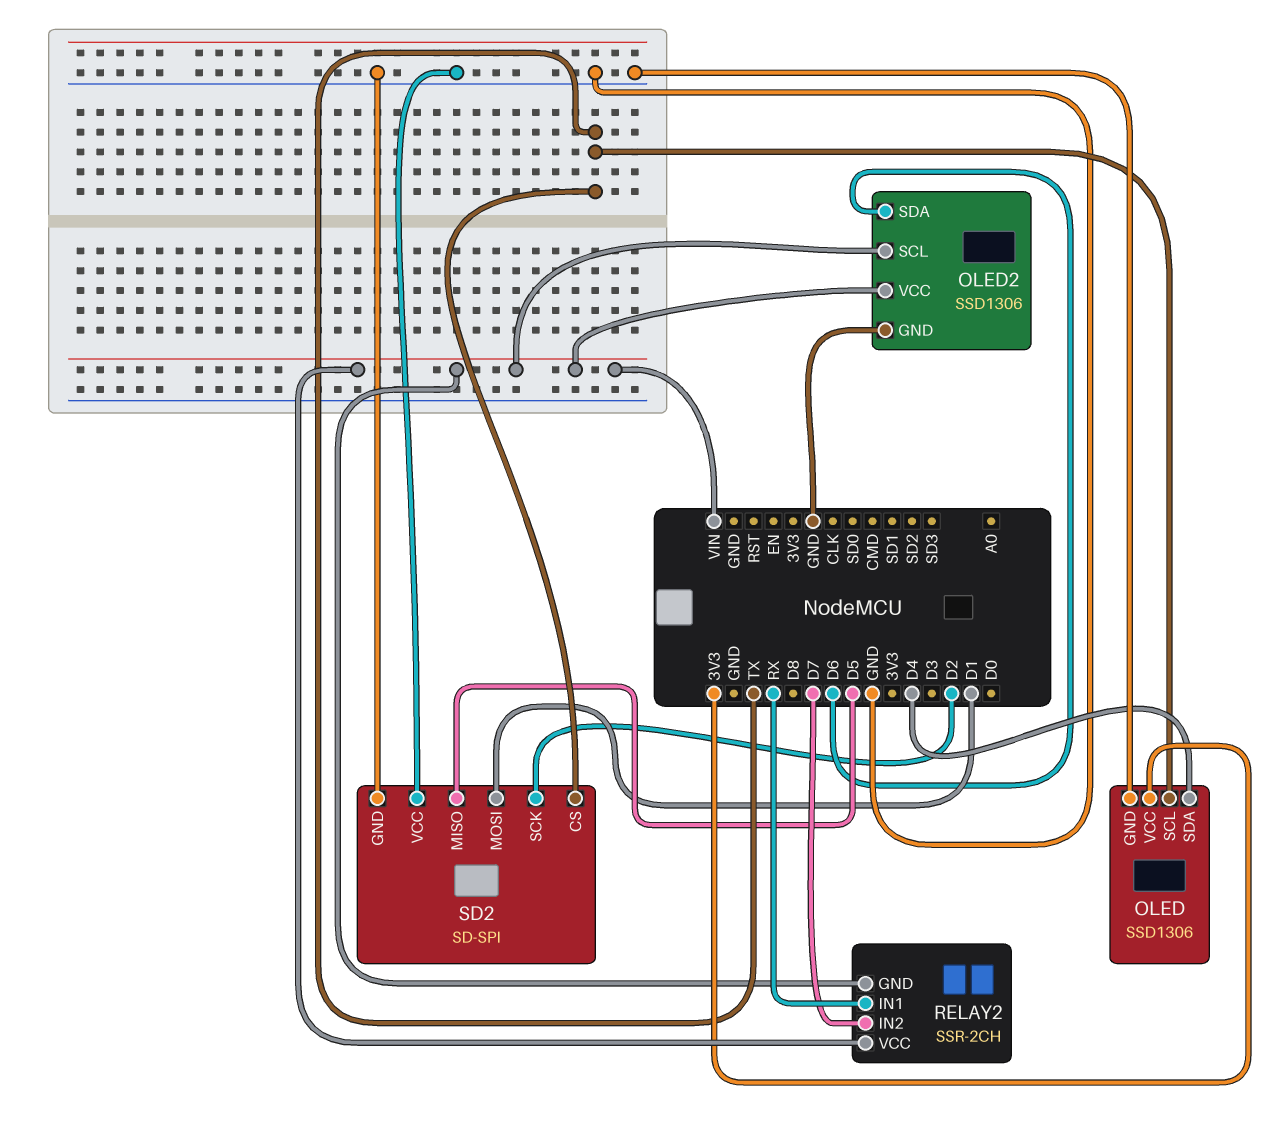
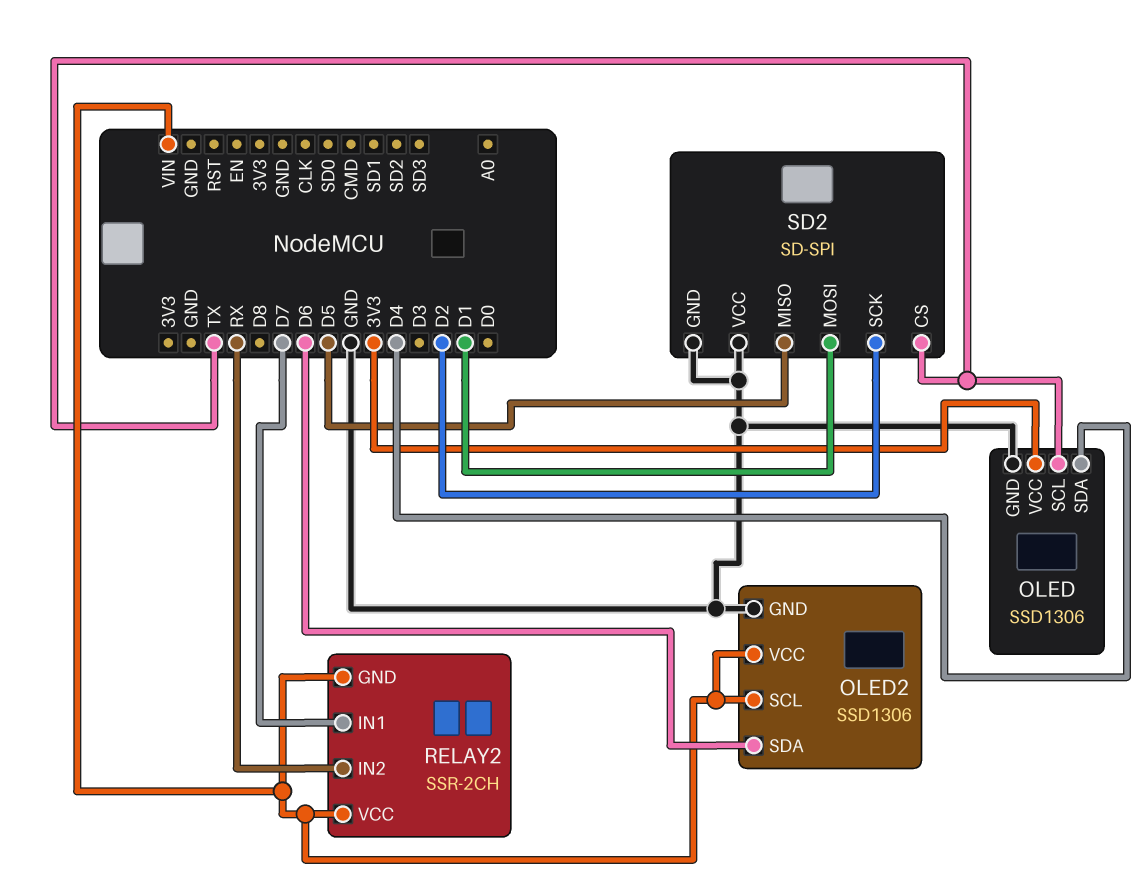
RELAY2 pin IN1: RX -> D7
RELAY2 pin IN2: D7 -> RX

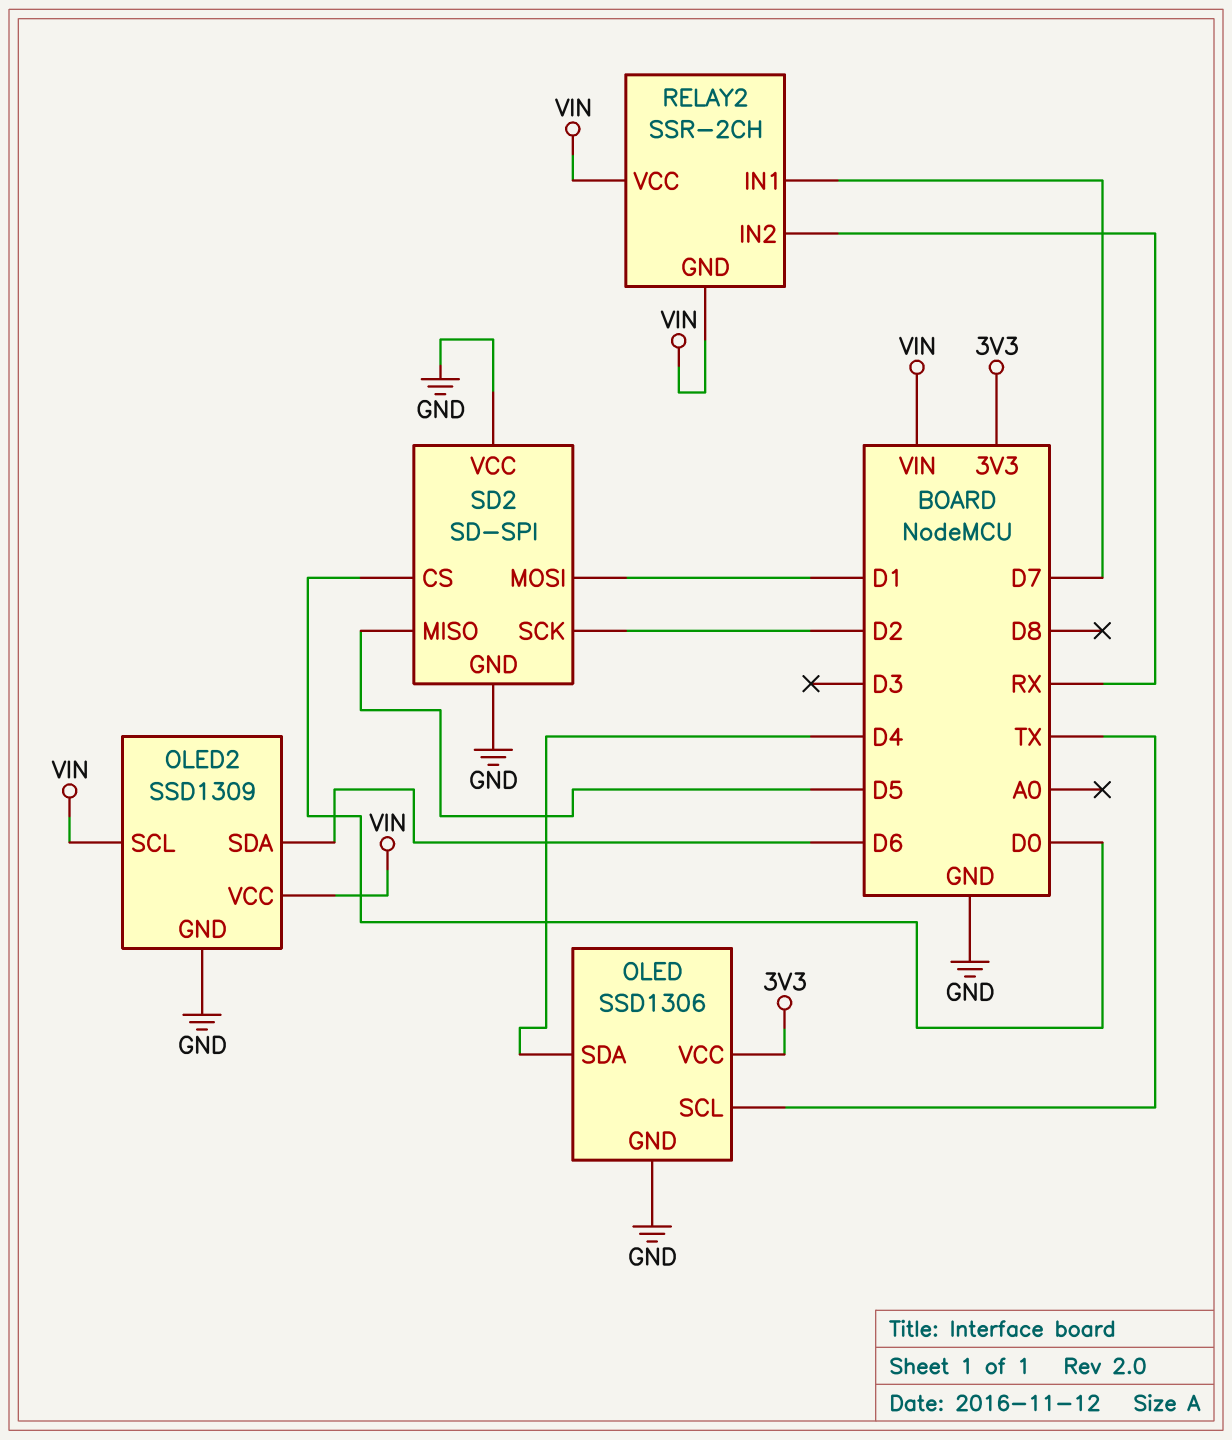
OLED2: SSD1306 -> SSD1309
SD2 pin CS: TX -> D0

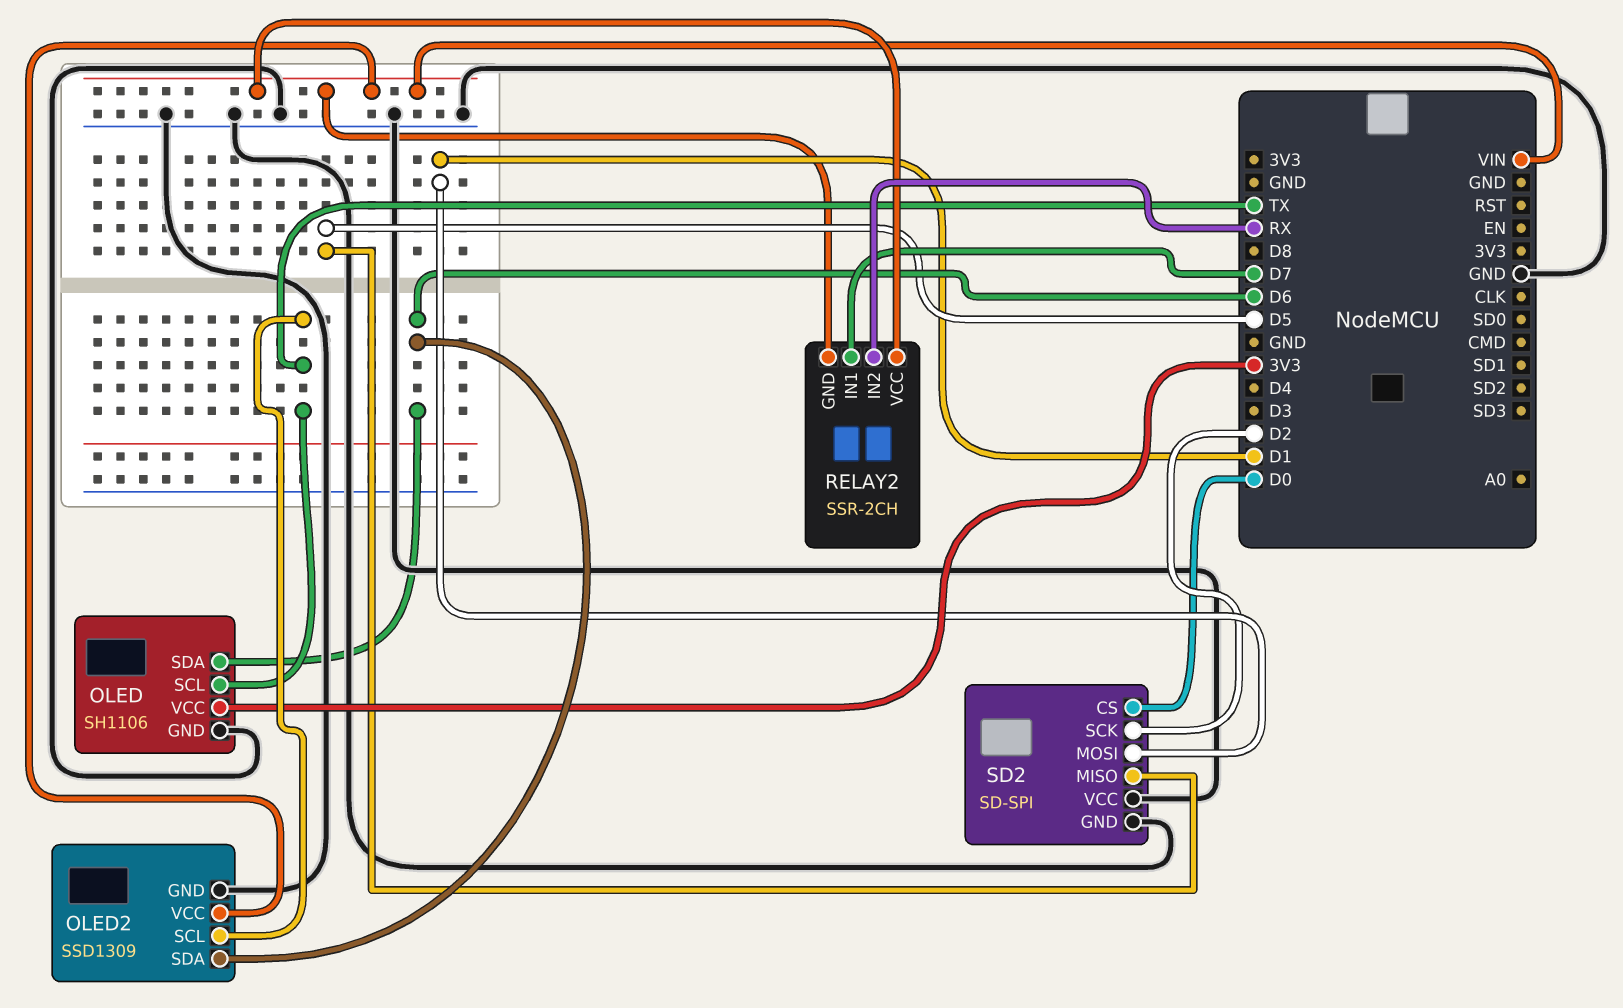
OLED: SSD1306 -> SH1106
OLED pin SDA: D4 -> D6
OLED2 pin SCL: VIN -> TX

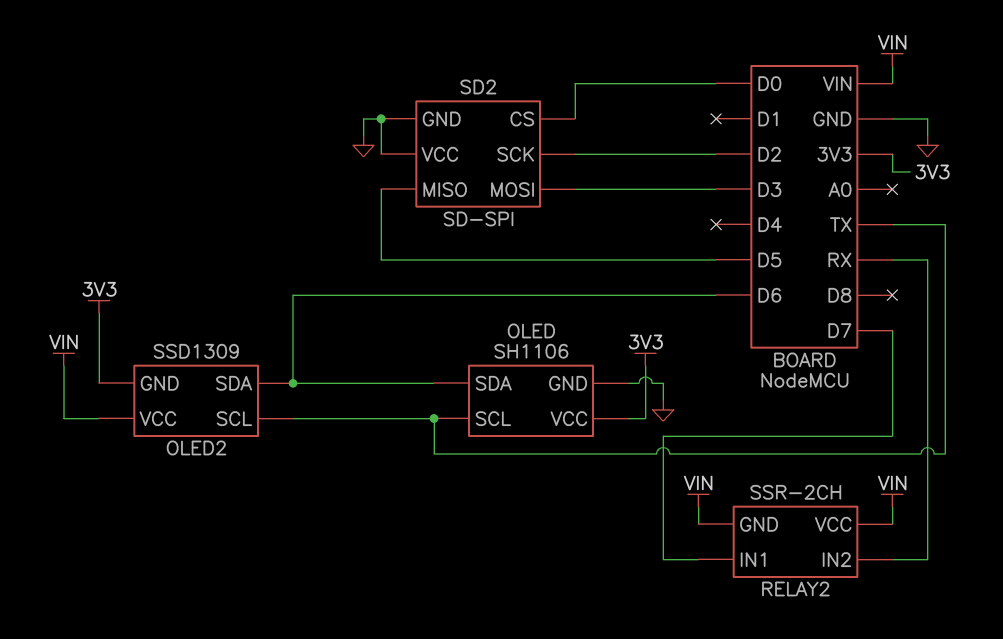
OLED2 pin GND: GND -> 3V3
SD2 pin MOSI: D1 -> D3

